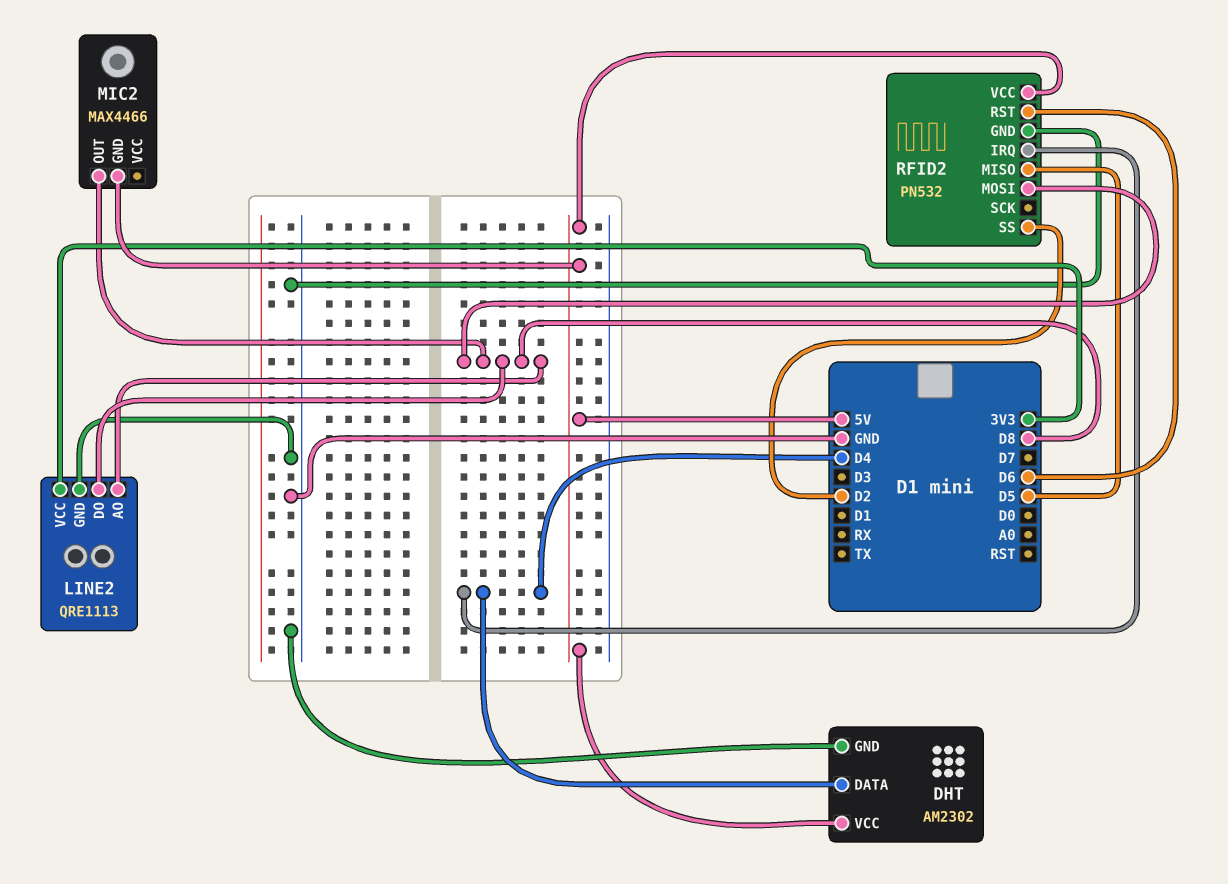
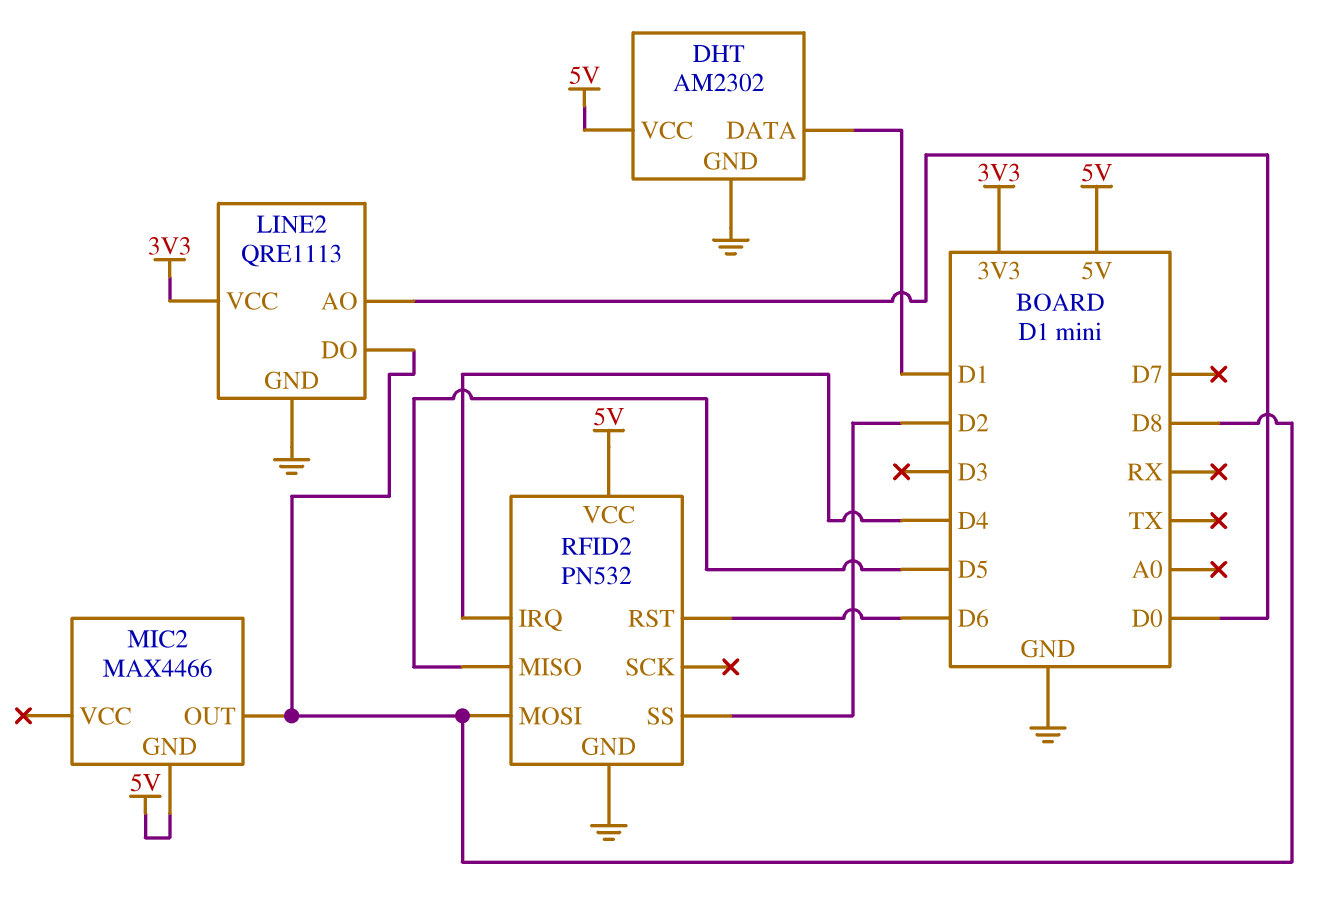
DHT pin DATA: D4 -> D1
LINE2 pin AO: D8 -> D0

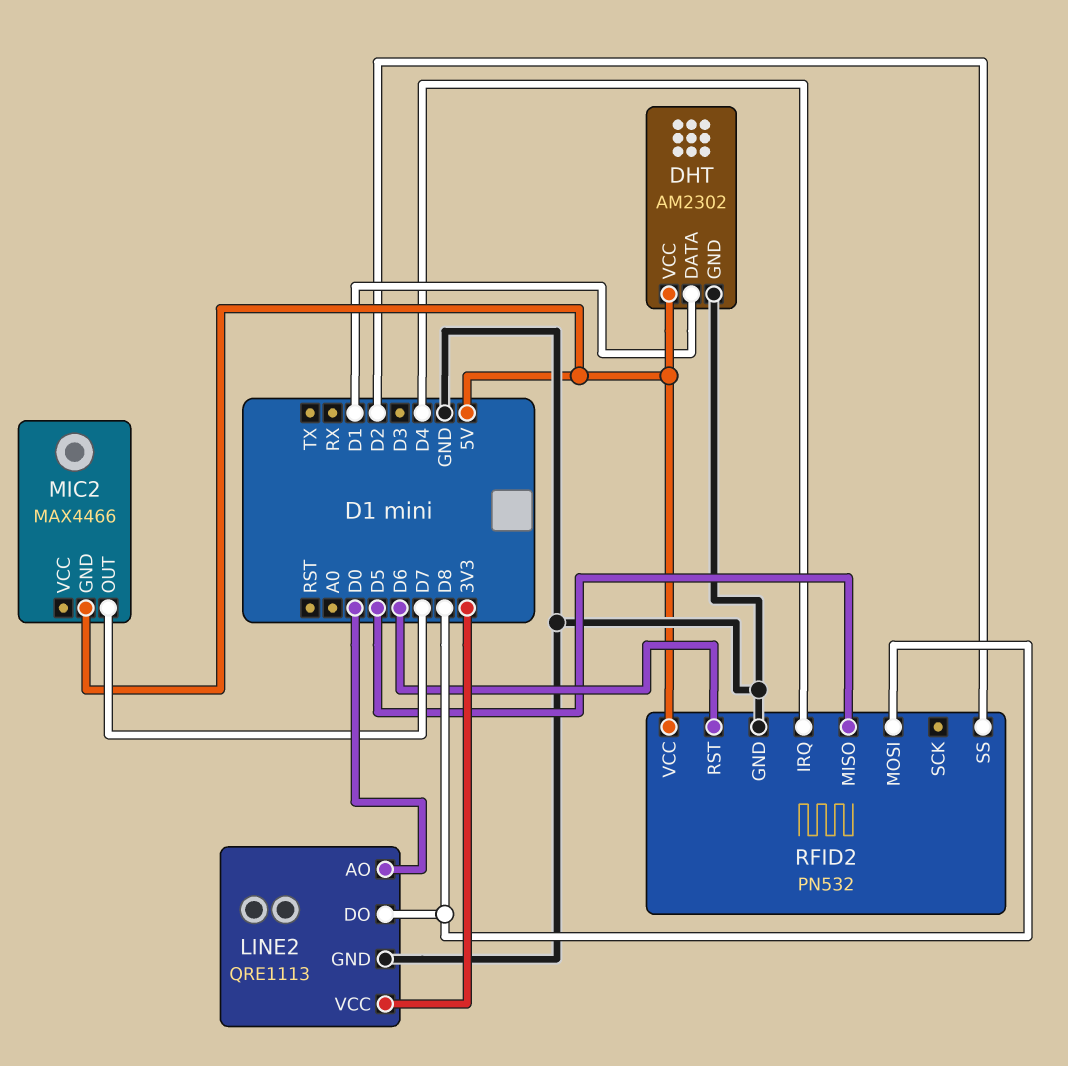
MIC2 pin OUT: D8 -> D7

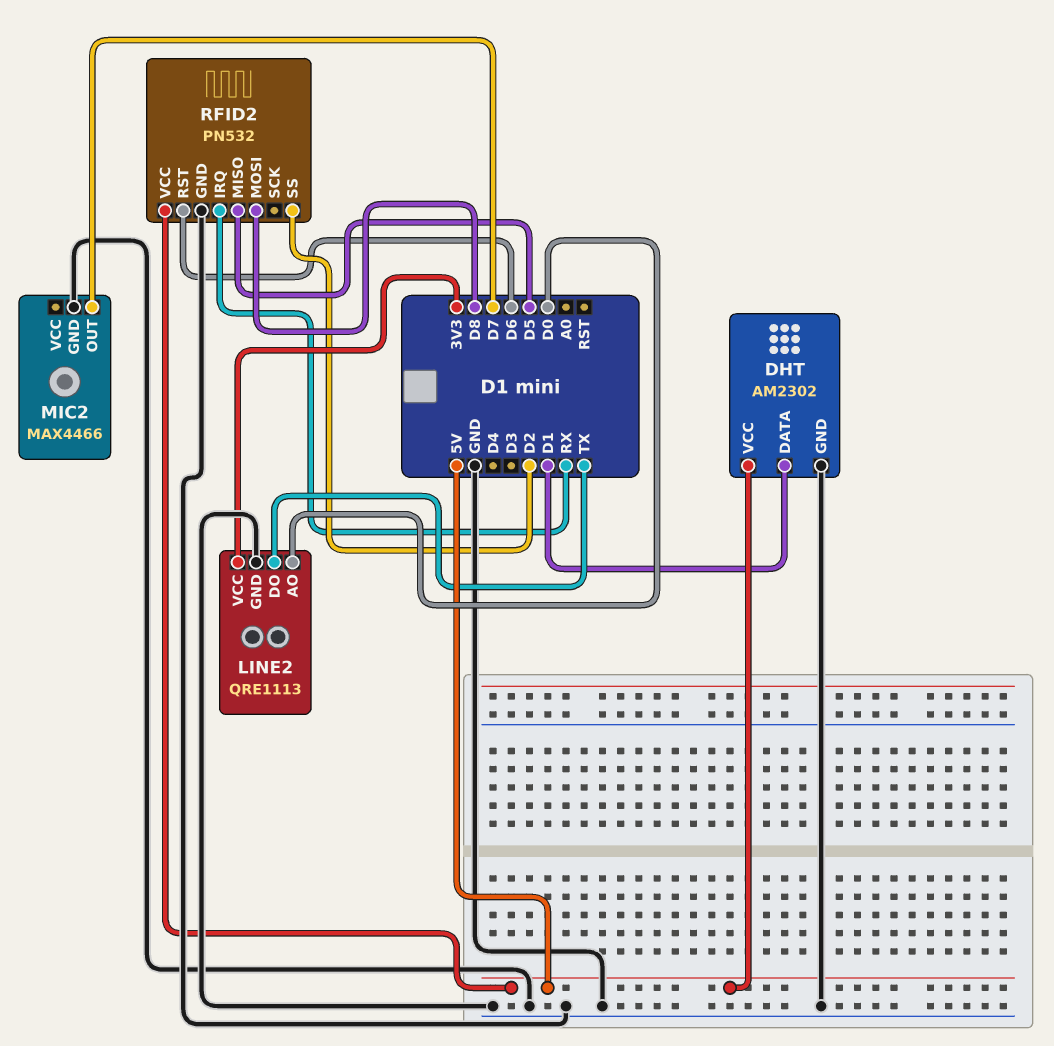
LINE2 pin DO: D8 -> TX
MIC2 pin GND: 5V -> GND
RFID2 pin IRQ: D4 -> RX

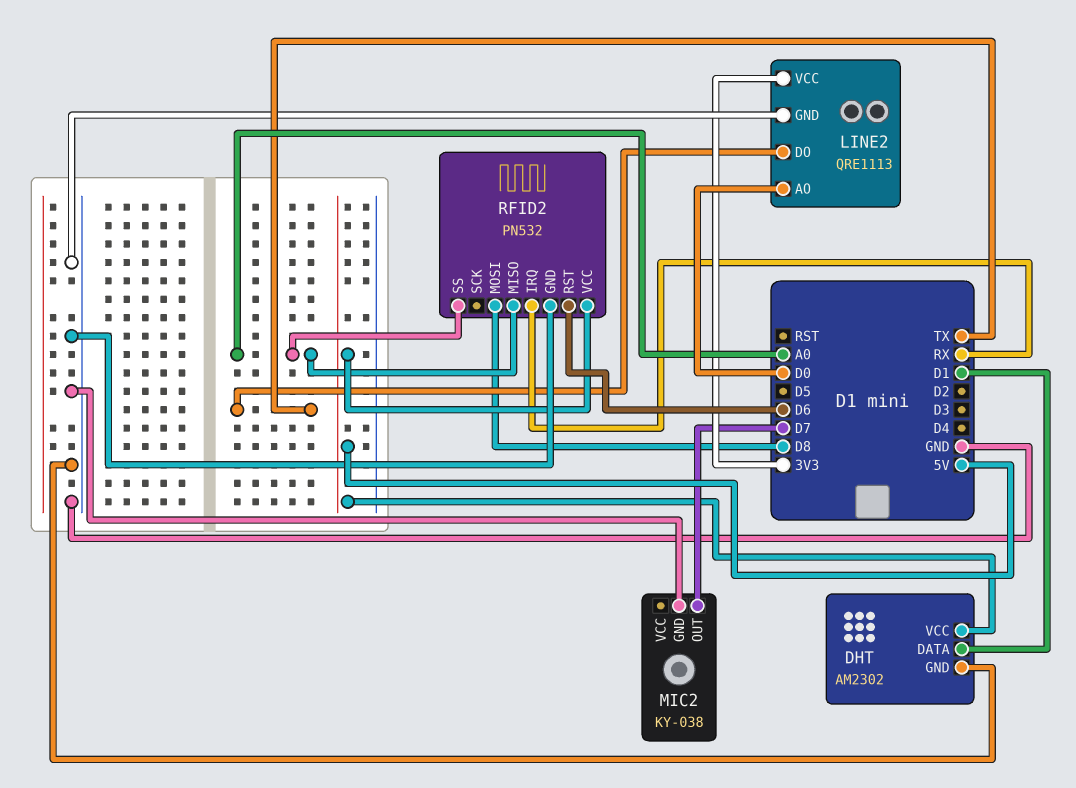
MIC2: MAX4466 -> KY-038
RFID2 pin MISO: D5 -> A0
RFID2 pin SS: D2 -> A0

